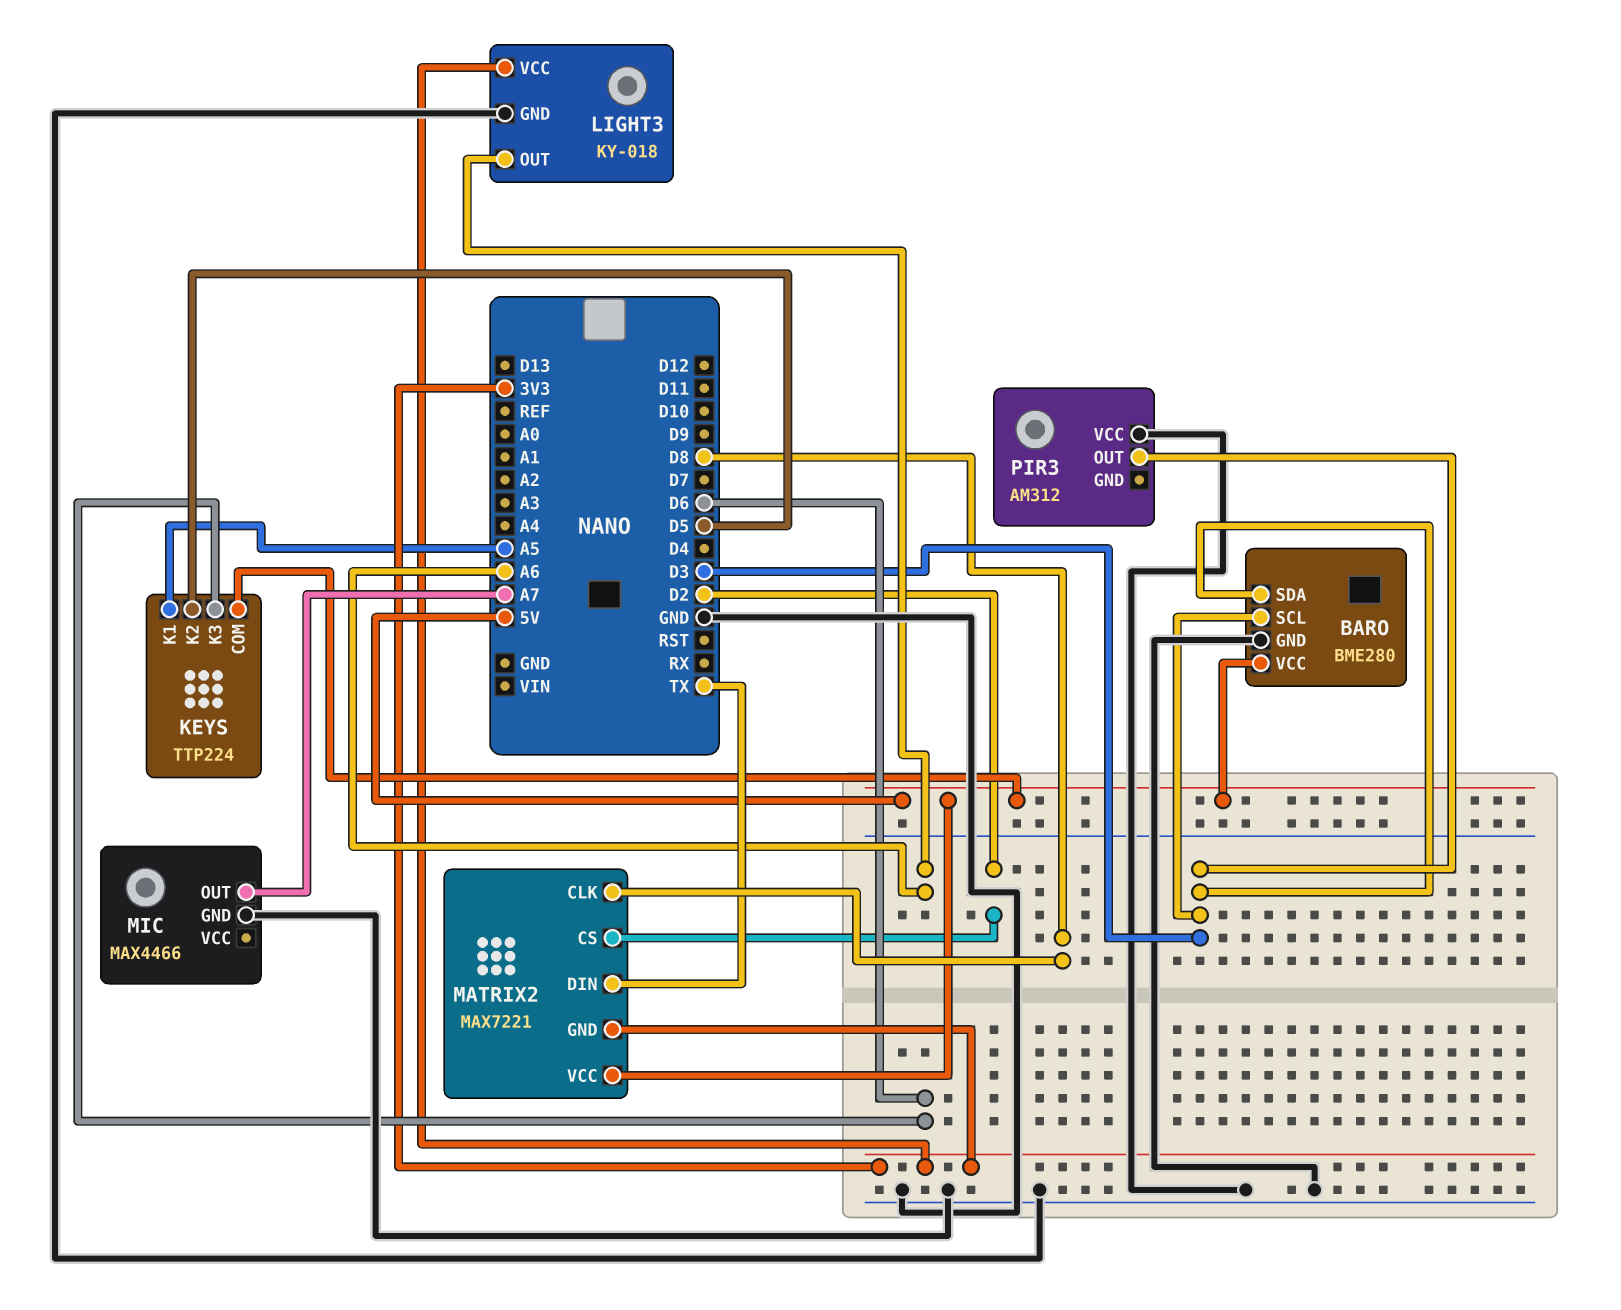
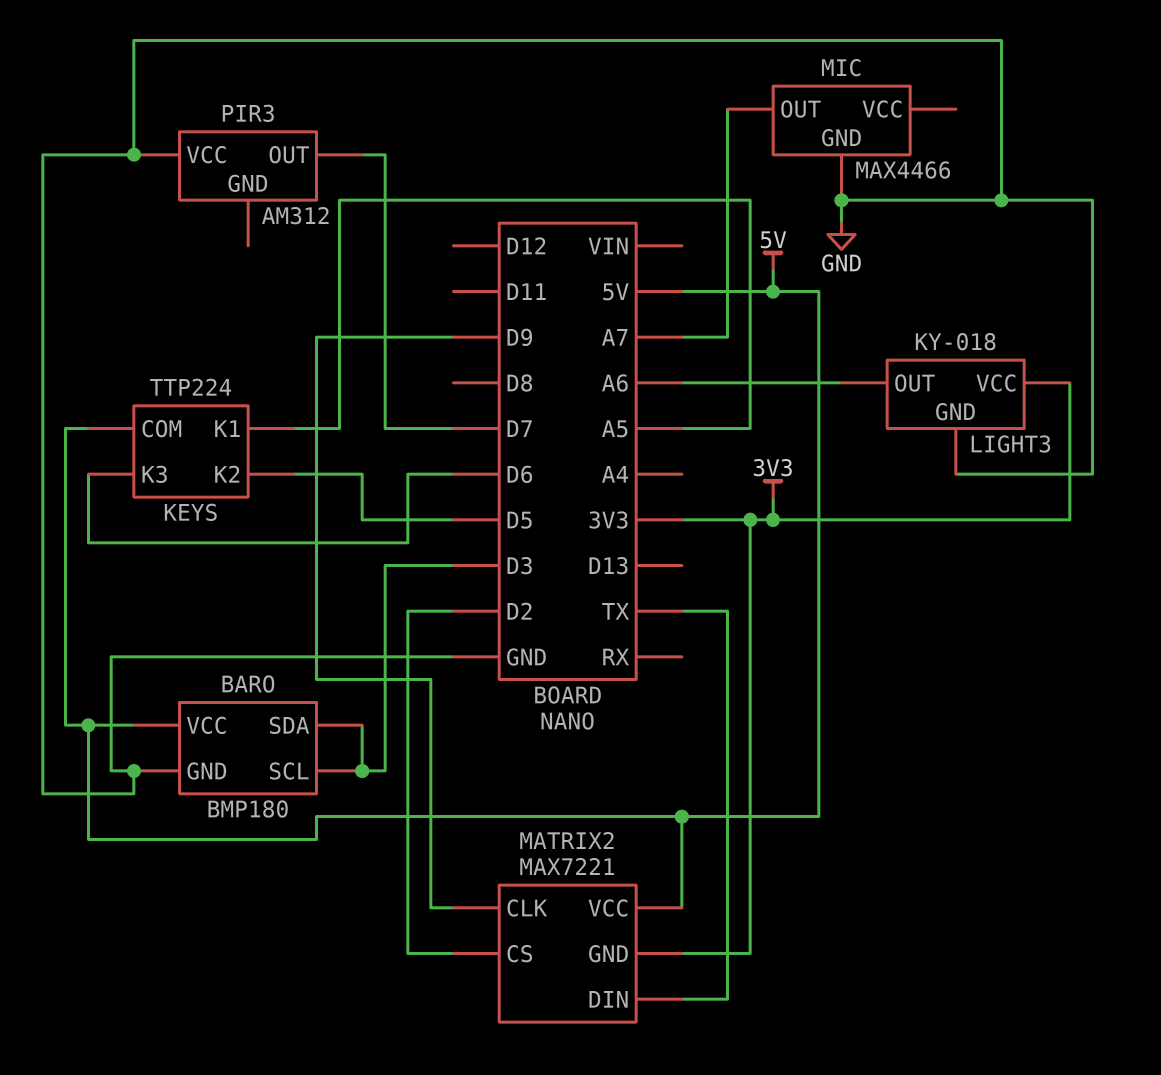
BARO: BME280 -> BMP180
MATRIX2 pin CLK: D8 -> D9
PIR3 pin OUT: D3 -> D7

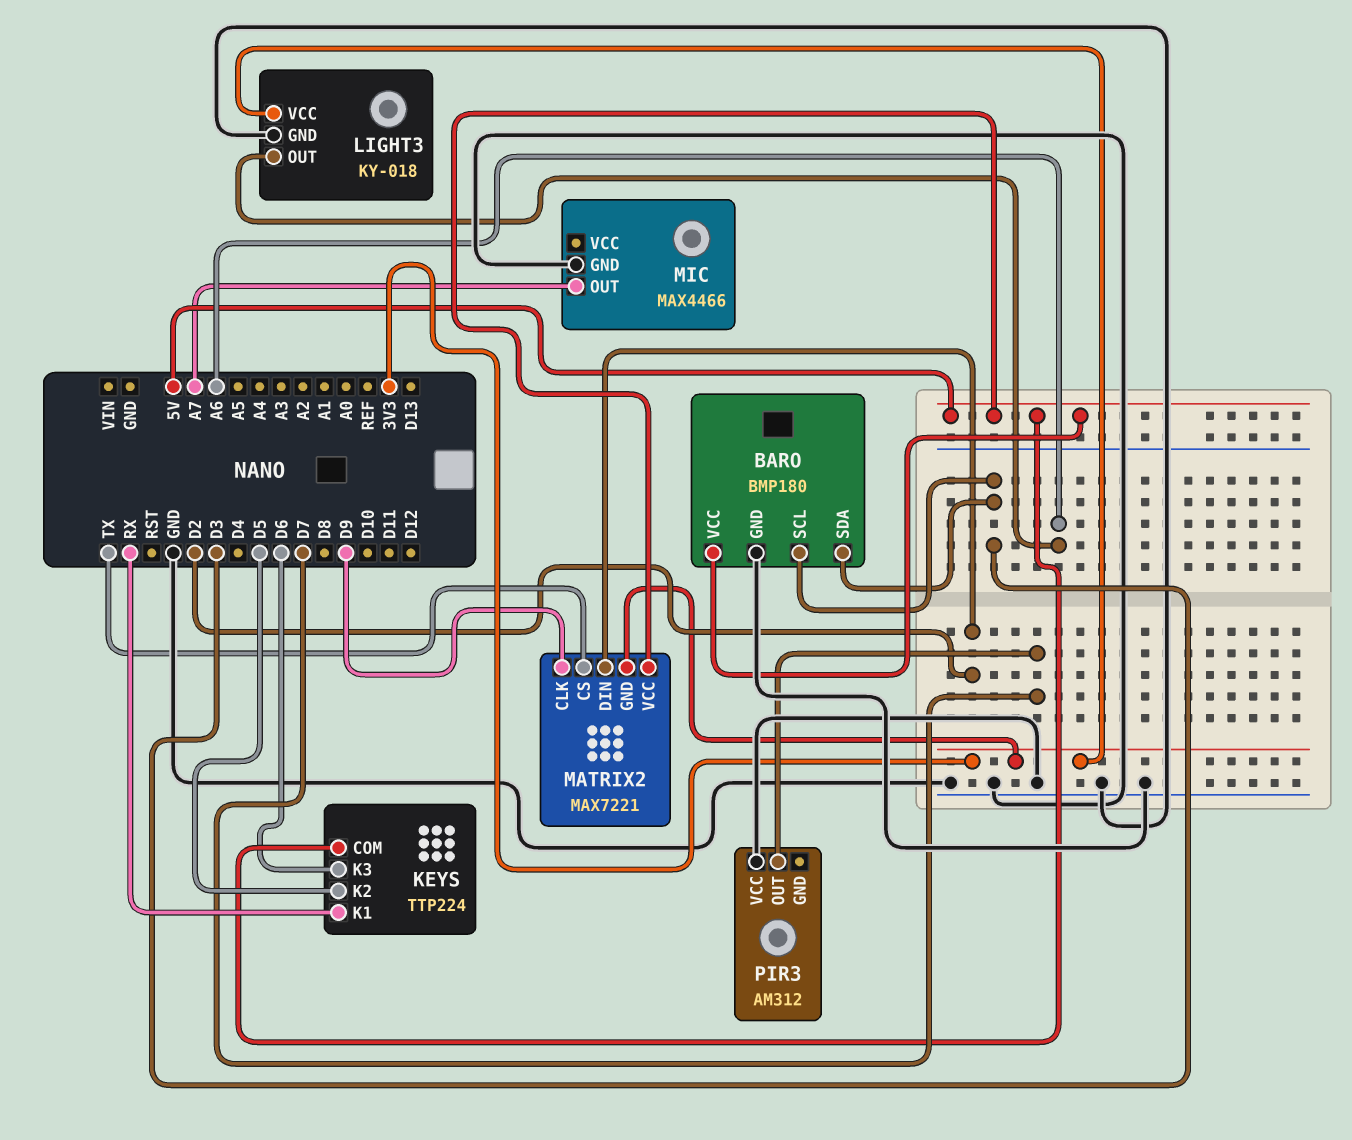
KEYS pin K1: A5 -> RX
MATRIX2 pin CS: D2 -> TX
MATRIX2 pin DIN: TX -> D2

